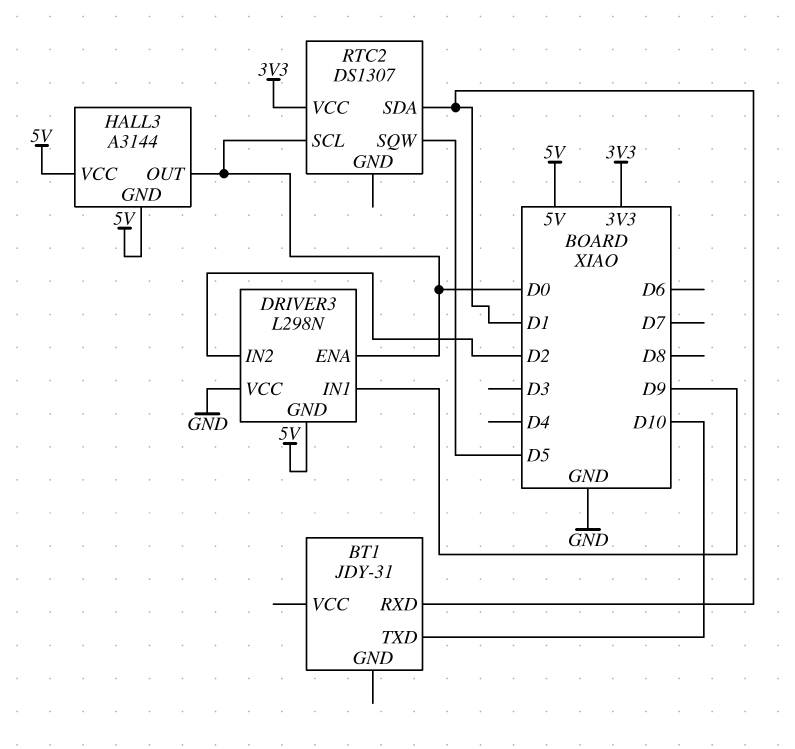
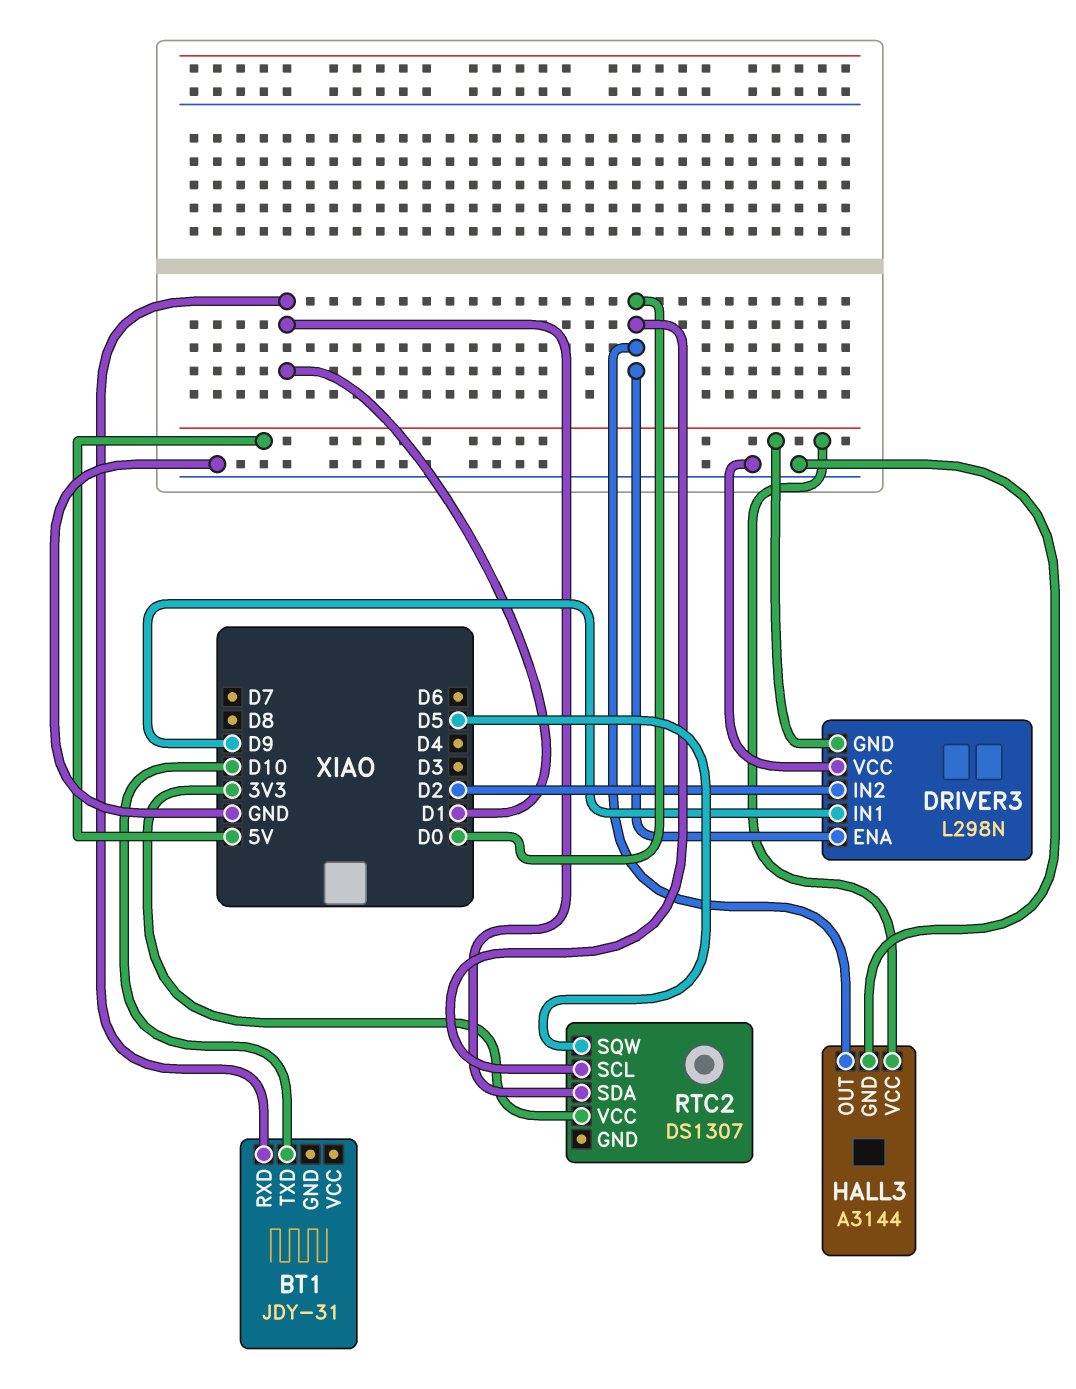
HALL3 pin GND: 5V -> GND

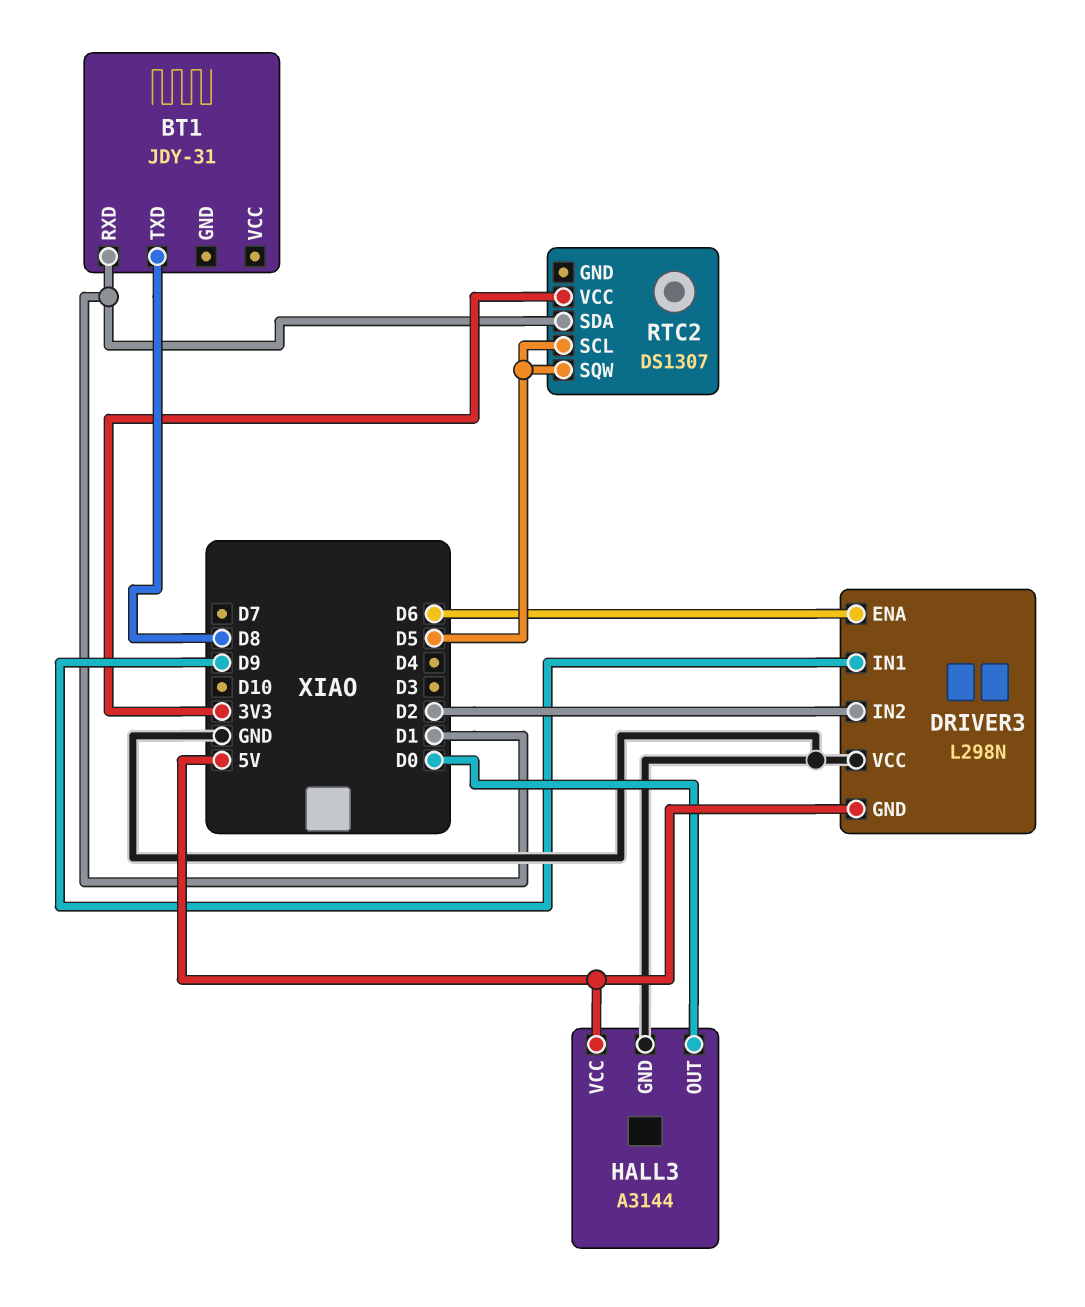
BT1 pin TXD: D10 -> D8
DRIVER3 pin ENA: D0 -> D6
RTC2 pin SCL: D0 -> D5

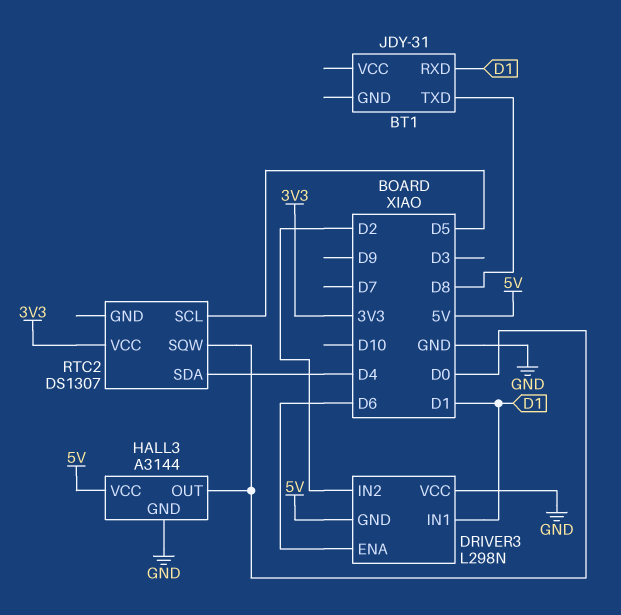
DRIVER3 pin IN1: D9 -> D1
RTC2 pin SDA: D1 -> D4
RTC2 pin SQW: D5 -> D0

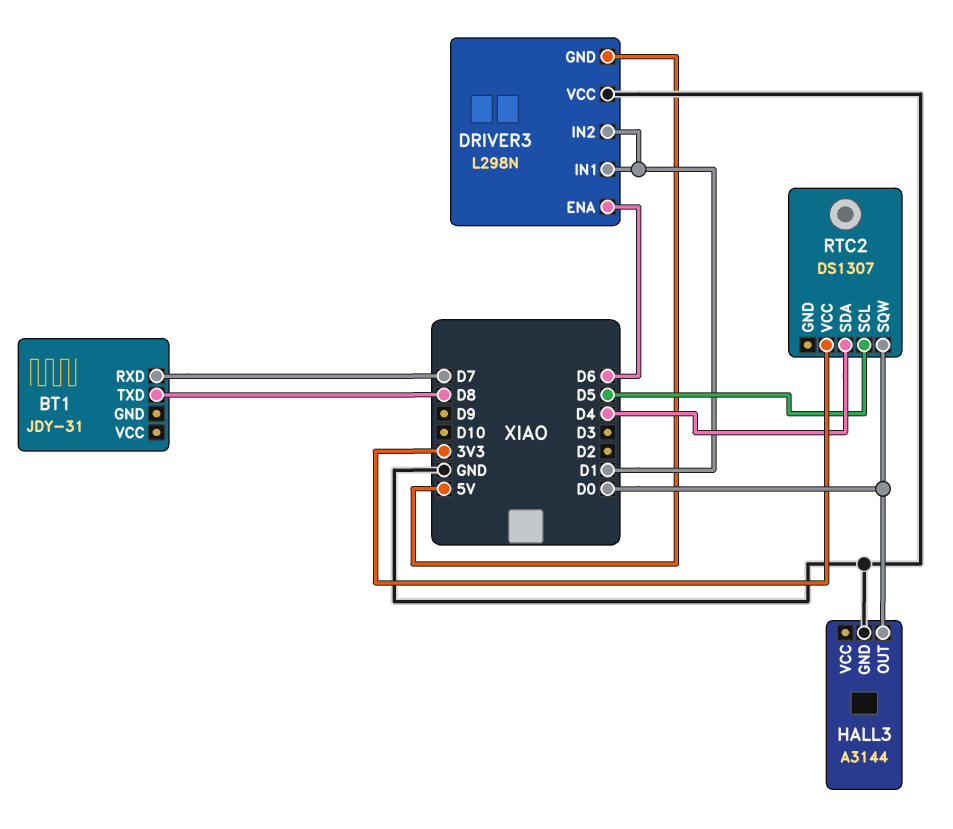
BT1 pin RXD: D1 -> D7
DRIVER3 pin IN2: D2 -> D1
HALL3 pin VCC: 5V -> none

